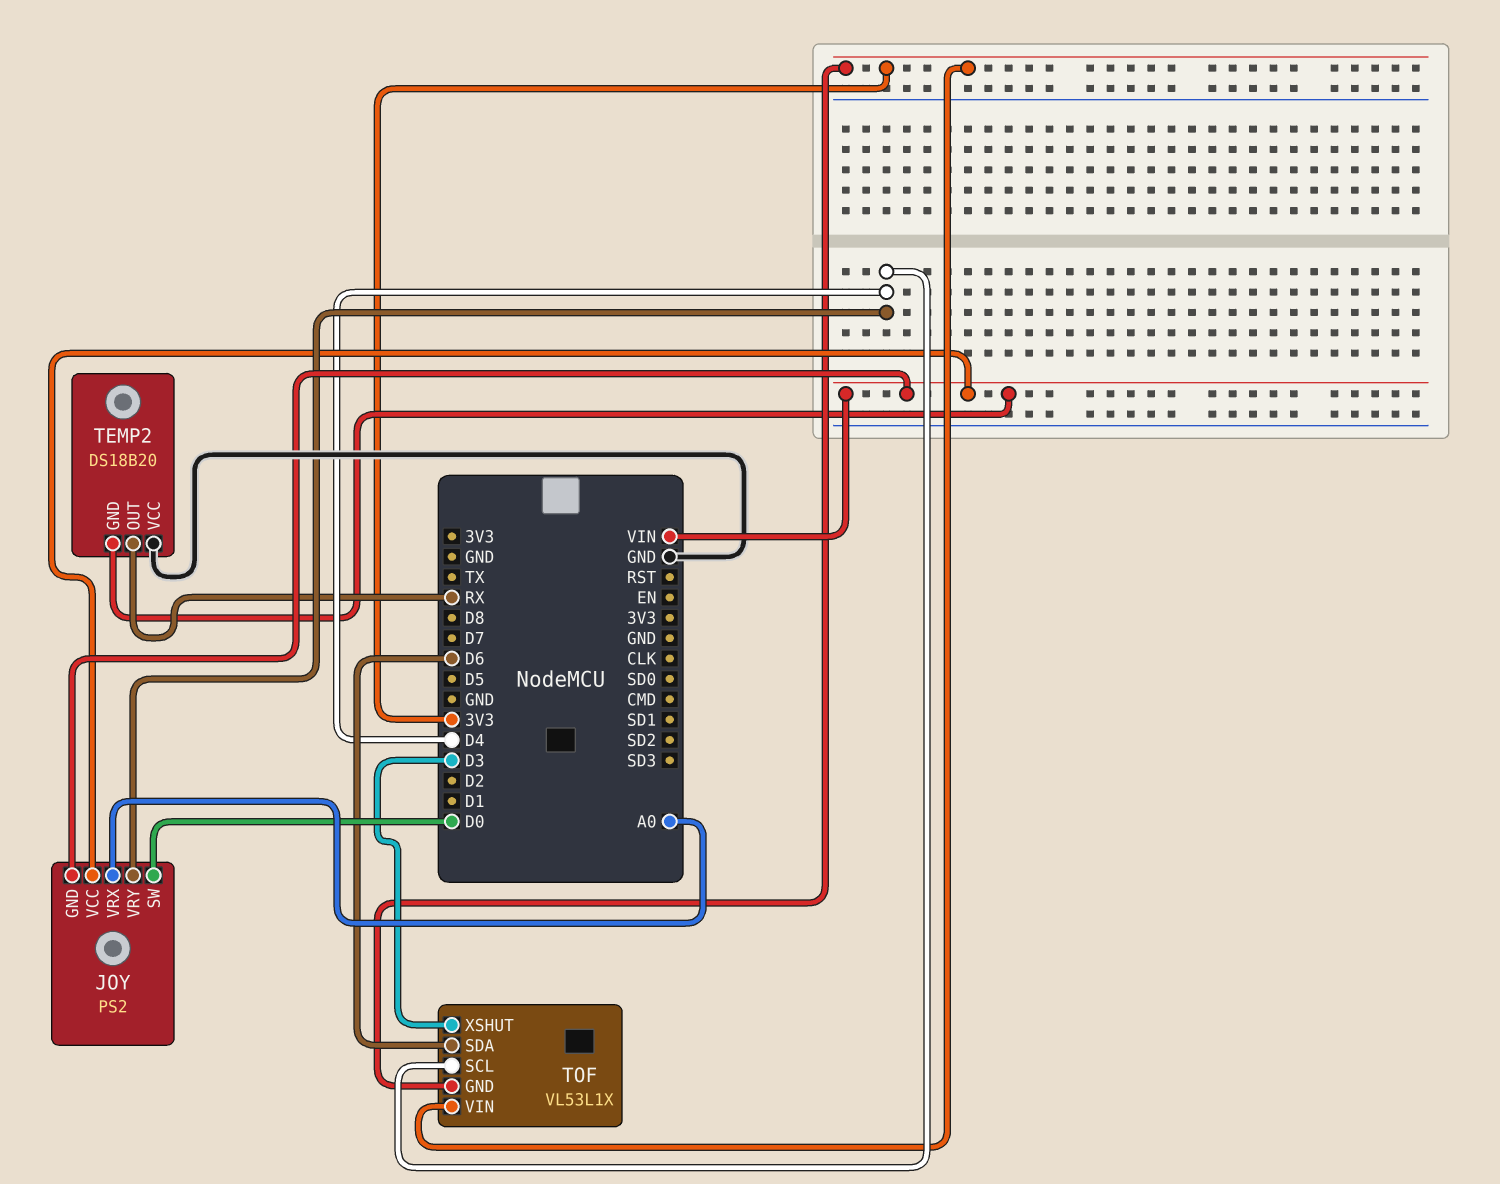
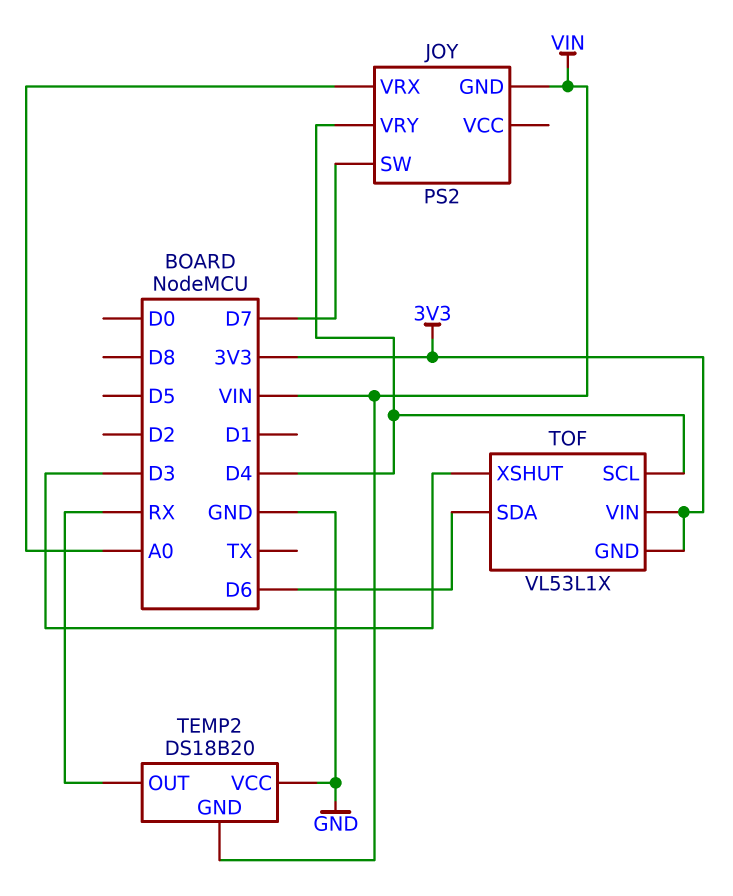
JOY pin SW: D0 -> D7
JOY pin VCC: VIN -> none

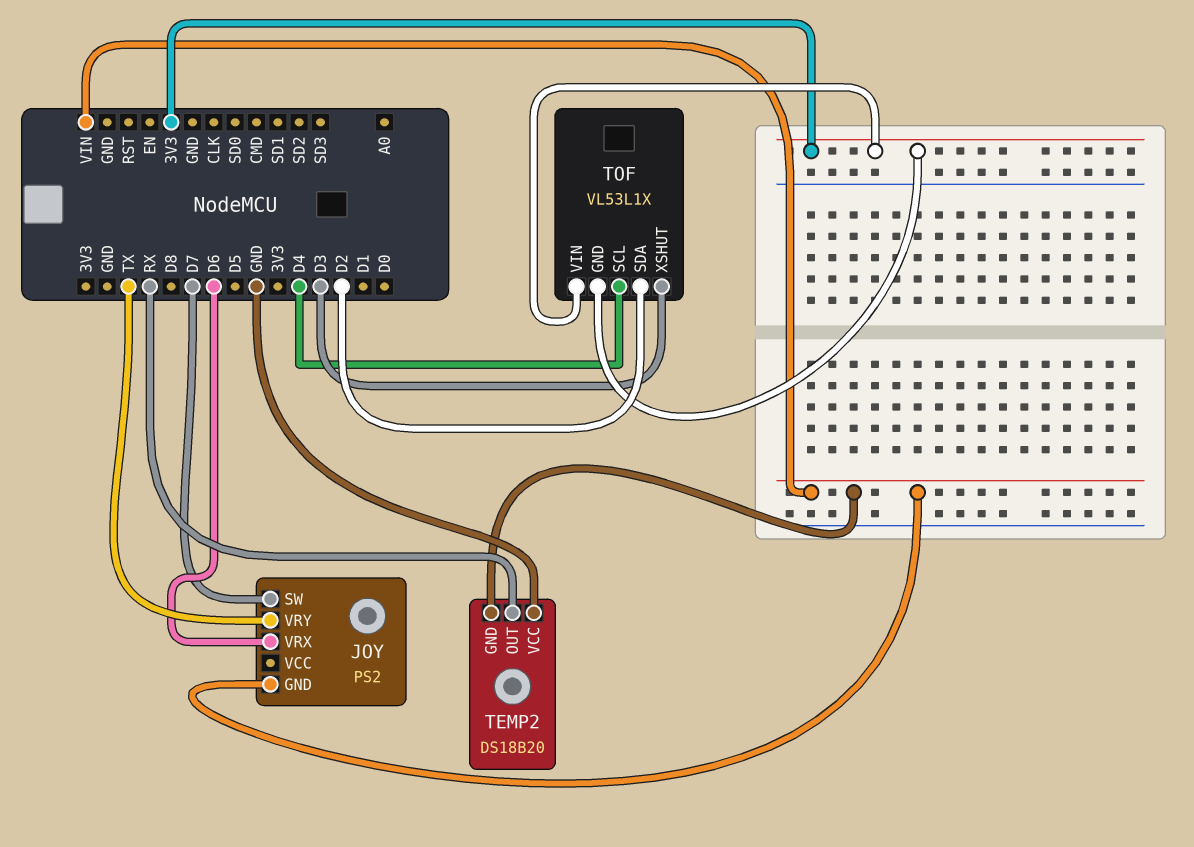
JOY pin VRX: A0 -> D6
JOY pin VRY: D4 -> TX
TOF pin SDA: D6 -> D2

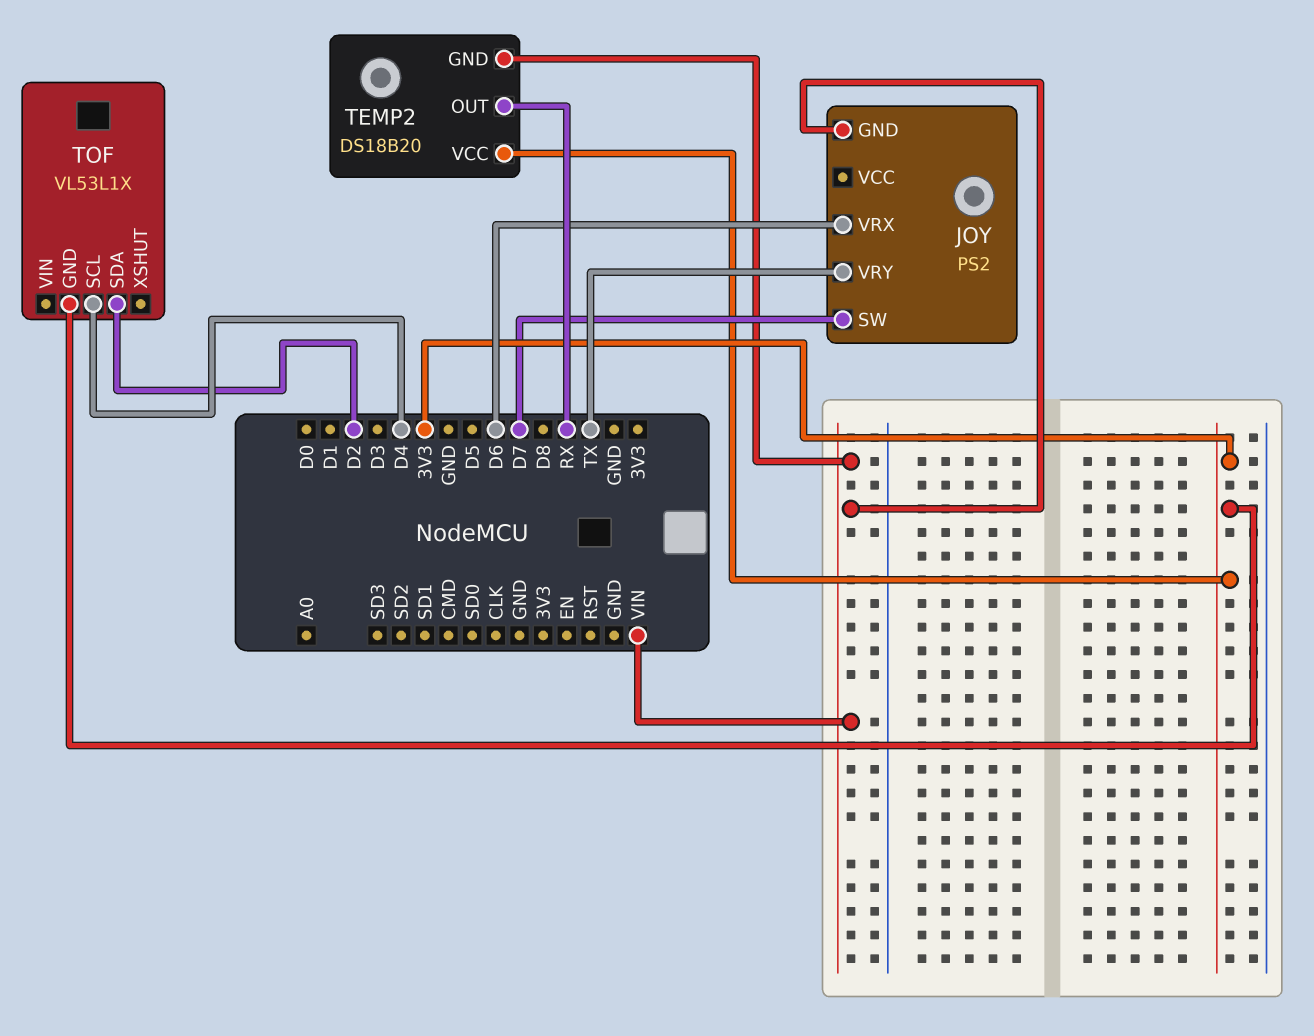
TEMP2 pin VCC: GND -> 3V3
TOF pin VIN: 3V3 -> none
TOF pin XSHUT: D3 -> none

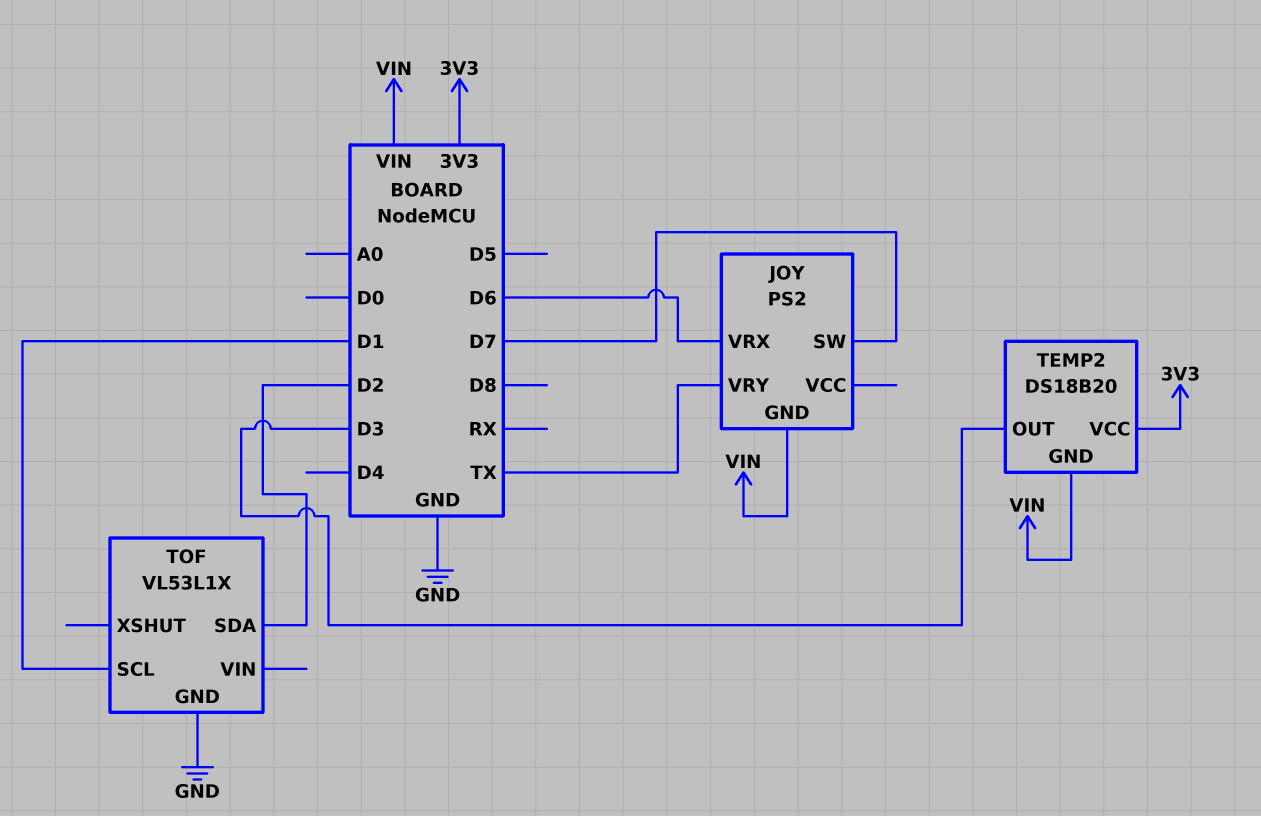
TEMP2 pin OUT: RX -> D3
TOF pin GND: 3V3 -> GND
TOF pin SCL: D4 -> D1

